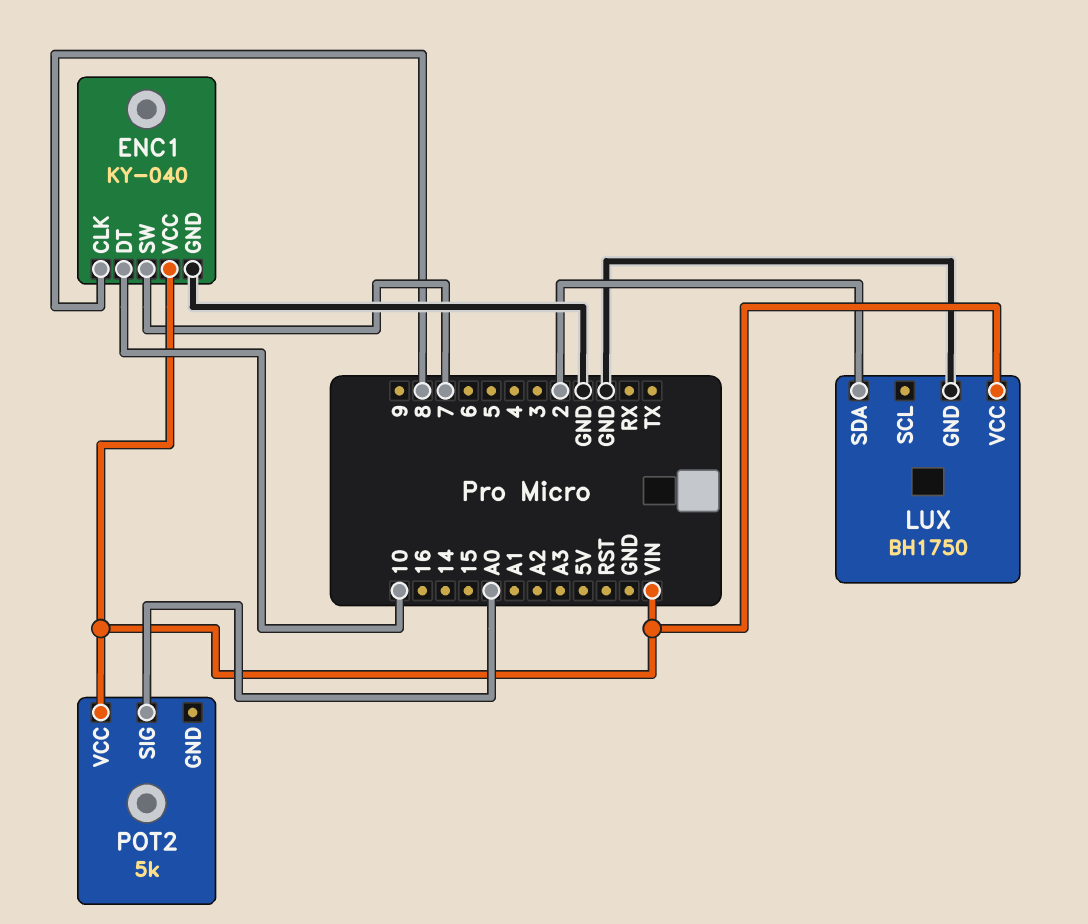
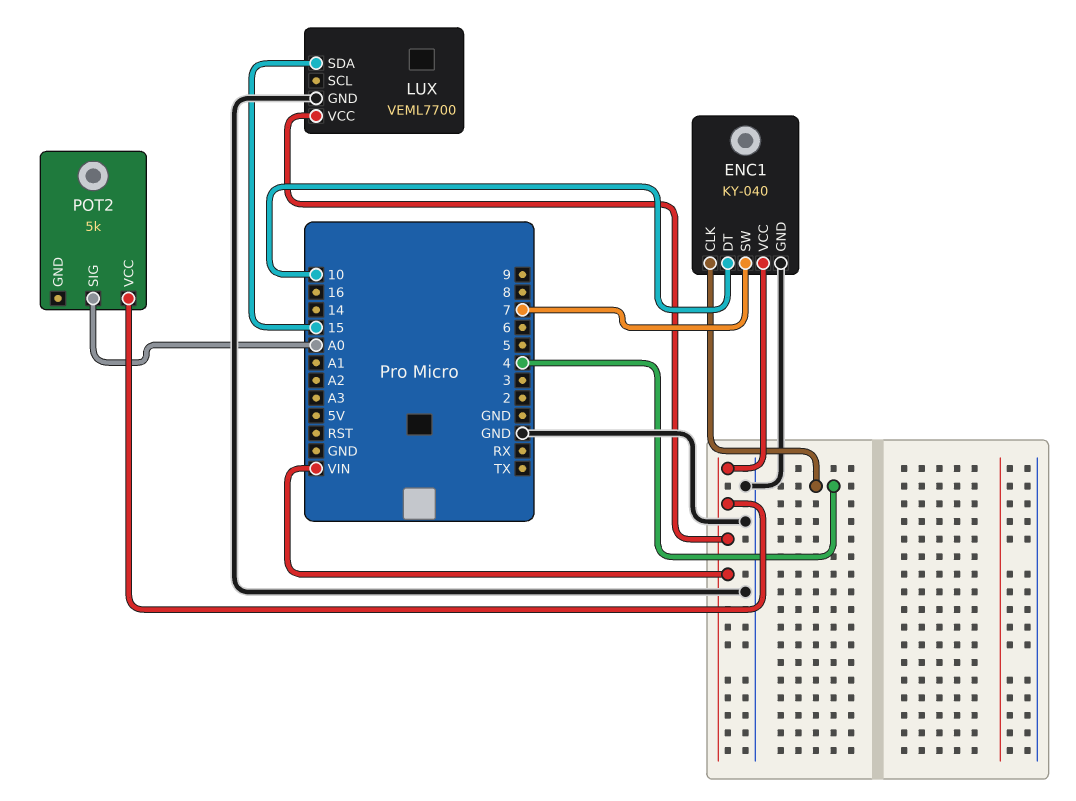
ENC1 pin CLK: 8 -> 4
LUX: BH1750 -> VEML7700
LUX pin SDA: 2 -> 15

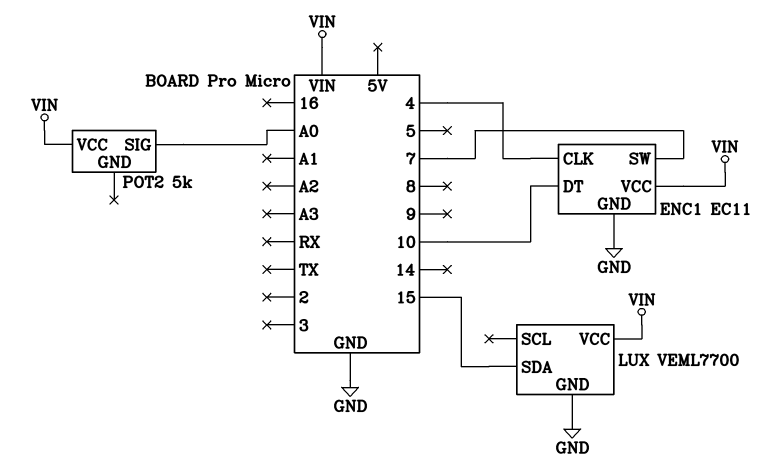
ENC1: KY-040 -> EC11

